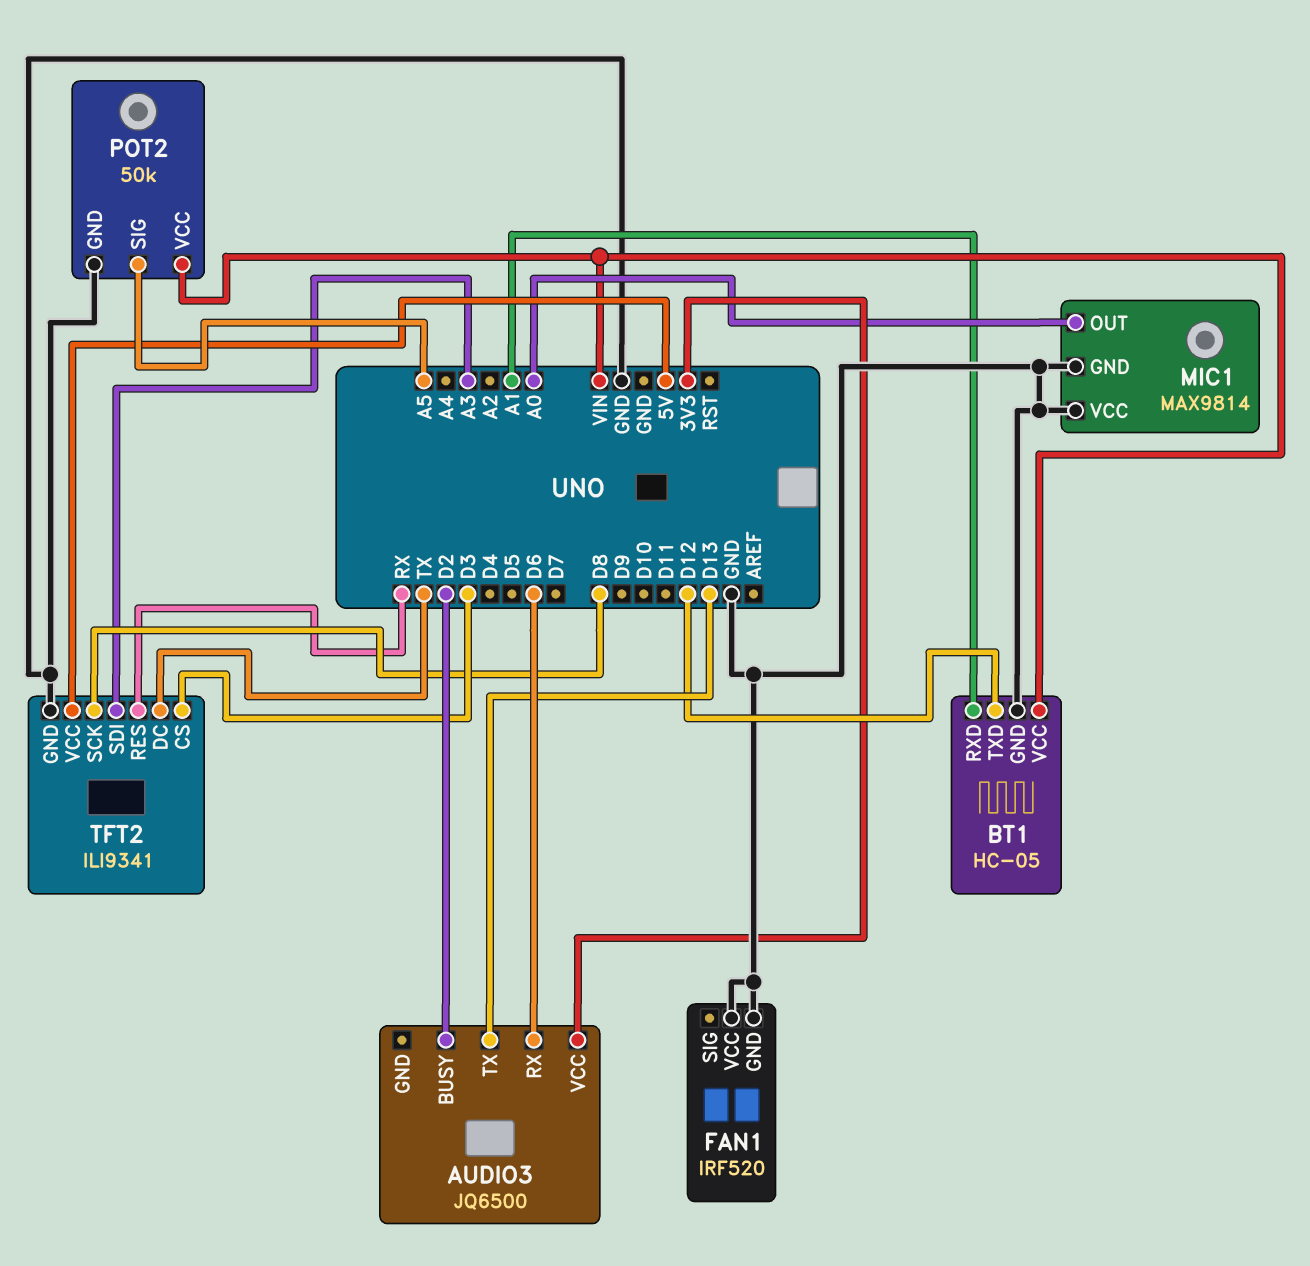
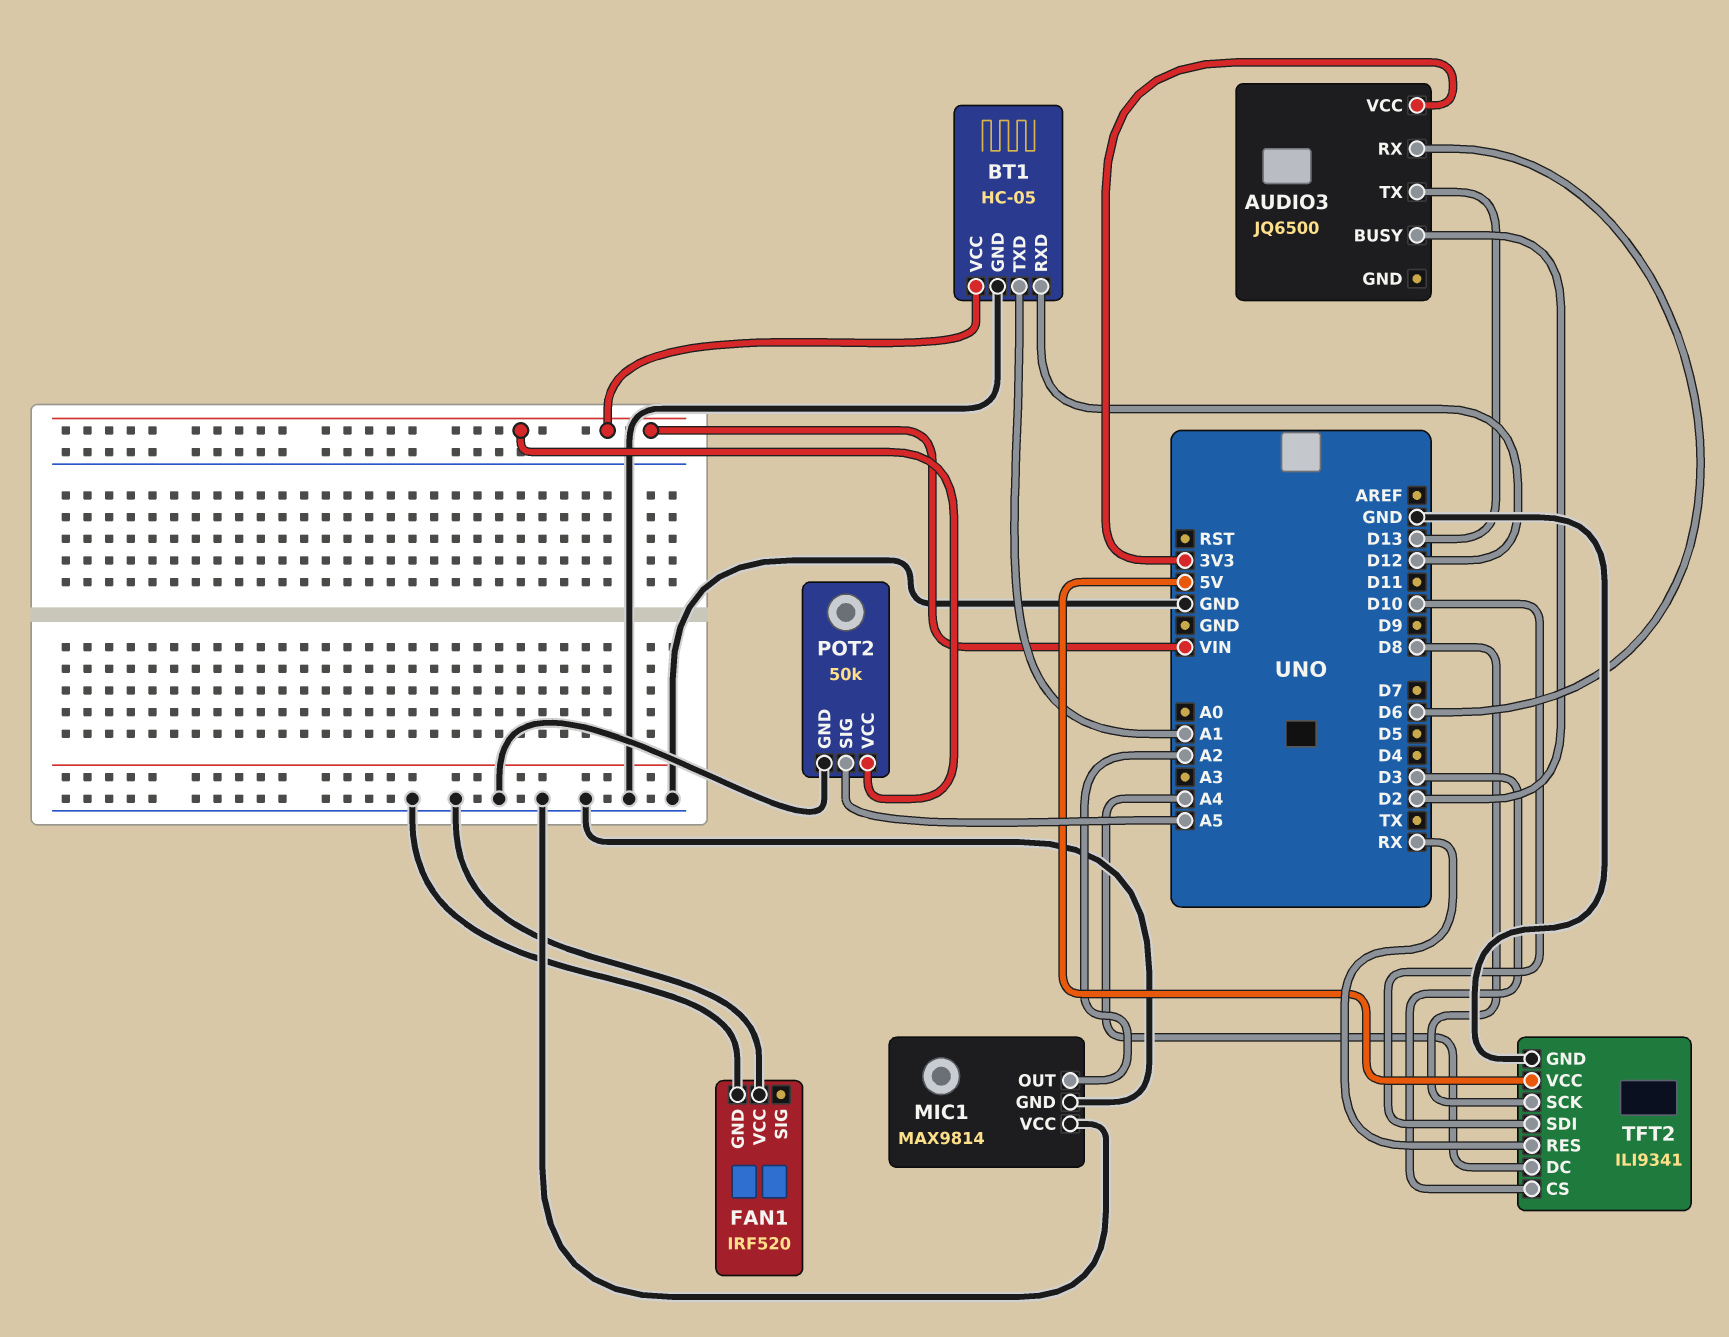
BT1 pin RXD: A1 -> D12
BT1 pin TXD: D12 -> A1
MIC1 pin OUT: A0 -> A2
TFT2 pin DC: TX -> A4
TFT2 pin SDI: A3 -> D10

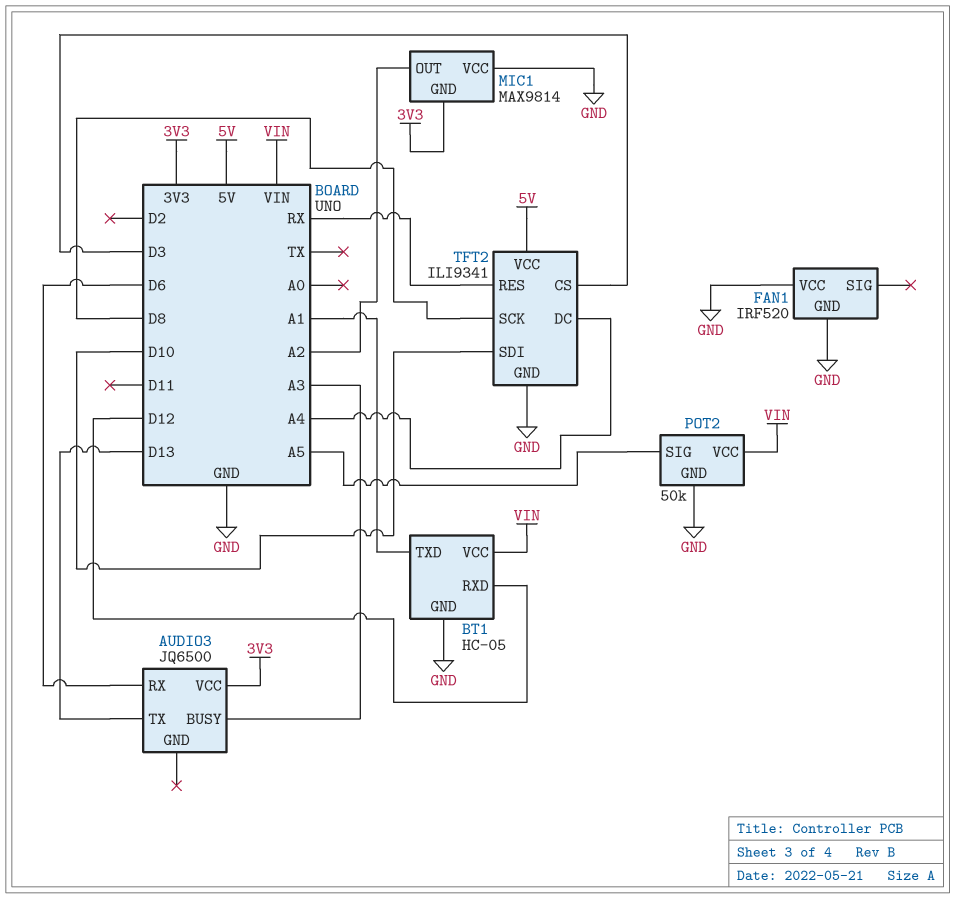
AUDIO3 pin BUSY: D2 -> A3
MIC1 pin GND: GND -> 3V3

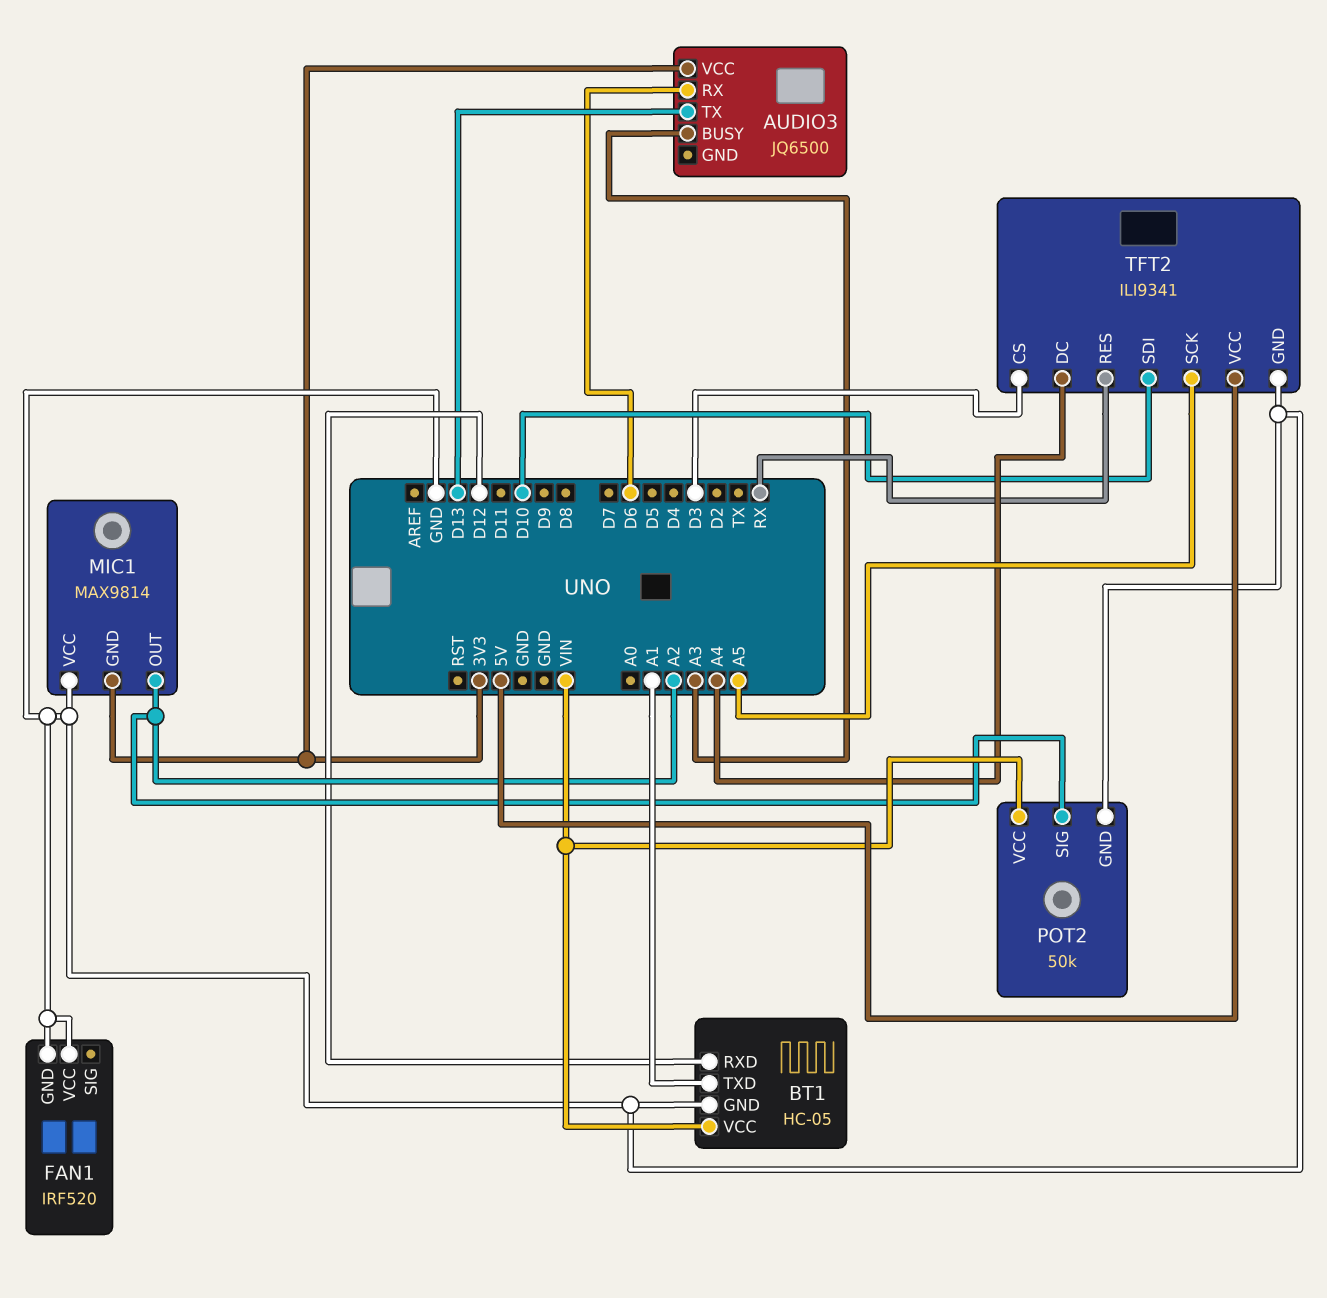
POT2 pin SIG: A5 -> A2
TFT2 pin SCK: D8 -> A5

